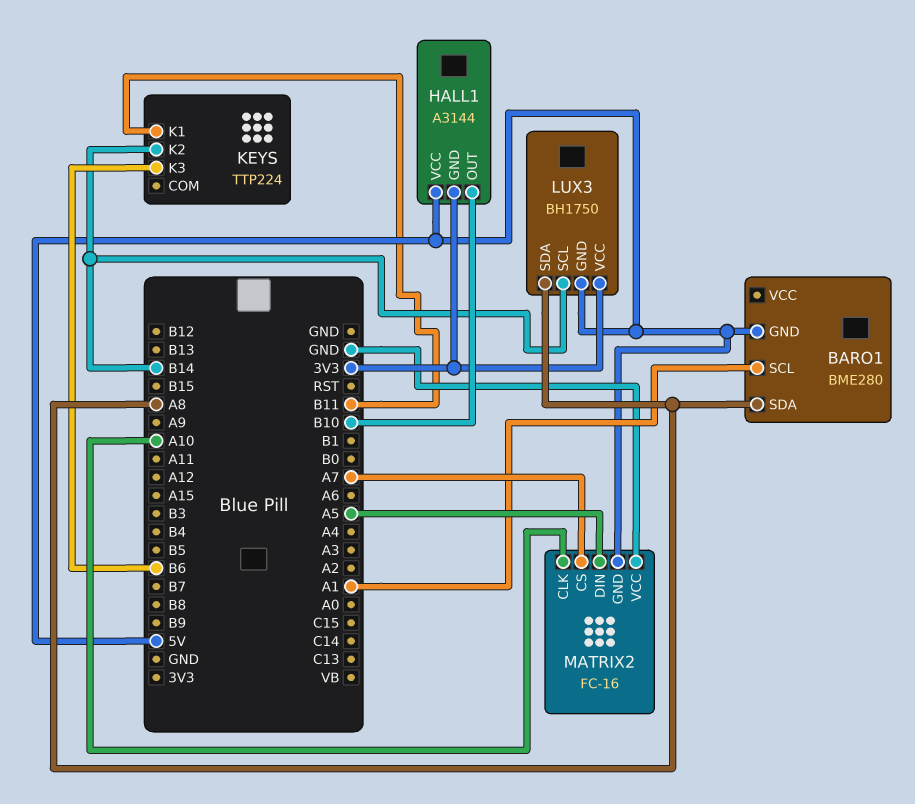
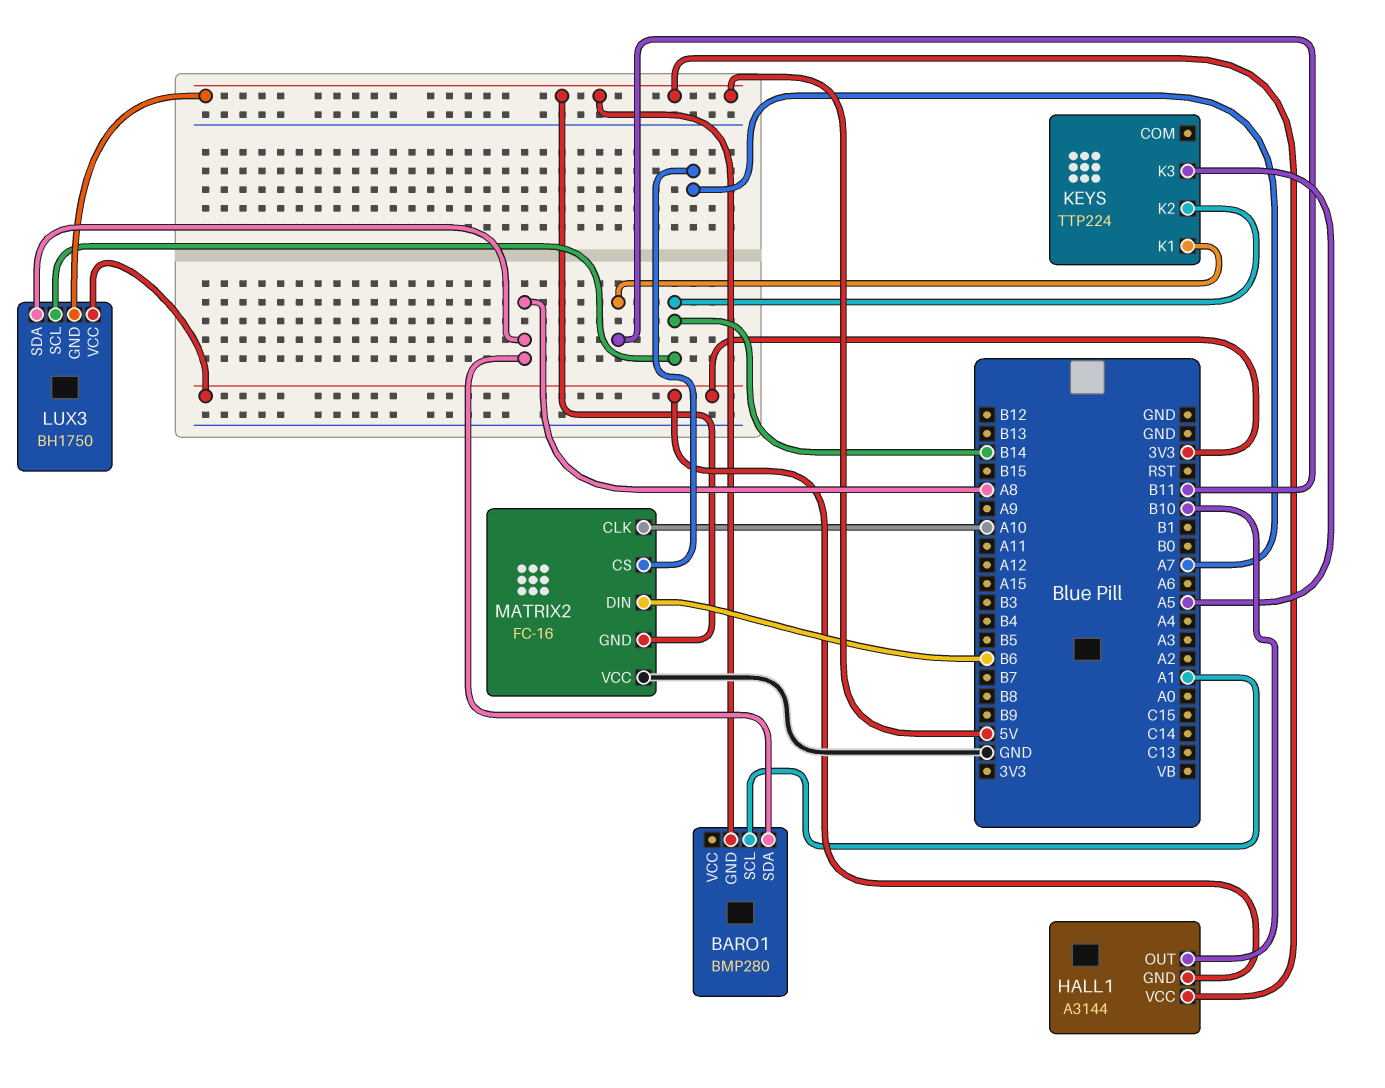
BARO1: BME280 -> BMP280
KEYS pin K3: B6 -> A5
MATRIX2 pin DIN: A5 -> B6

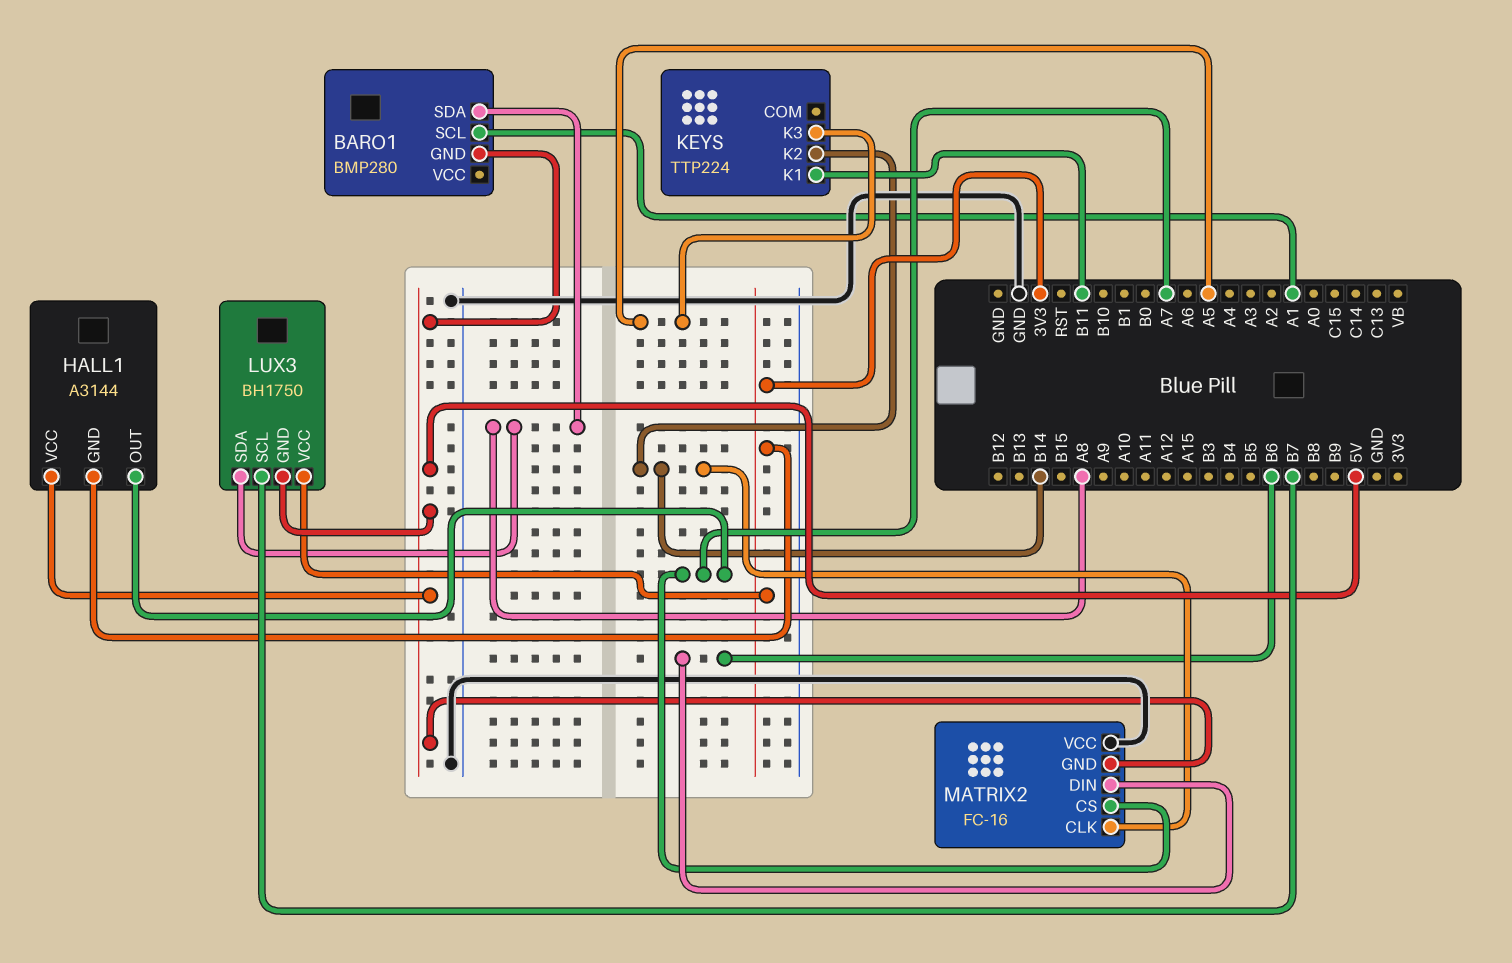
HALL1 pin OUT: B10 -> A7
LUX3 pin SCL: B14 -> B7
MATRIX2 pin CLK: A10 -> B14

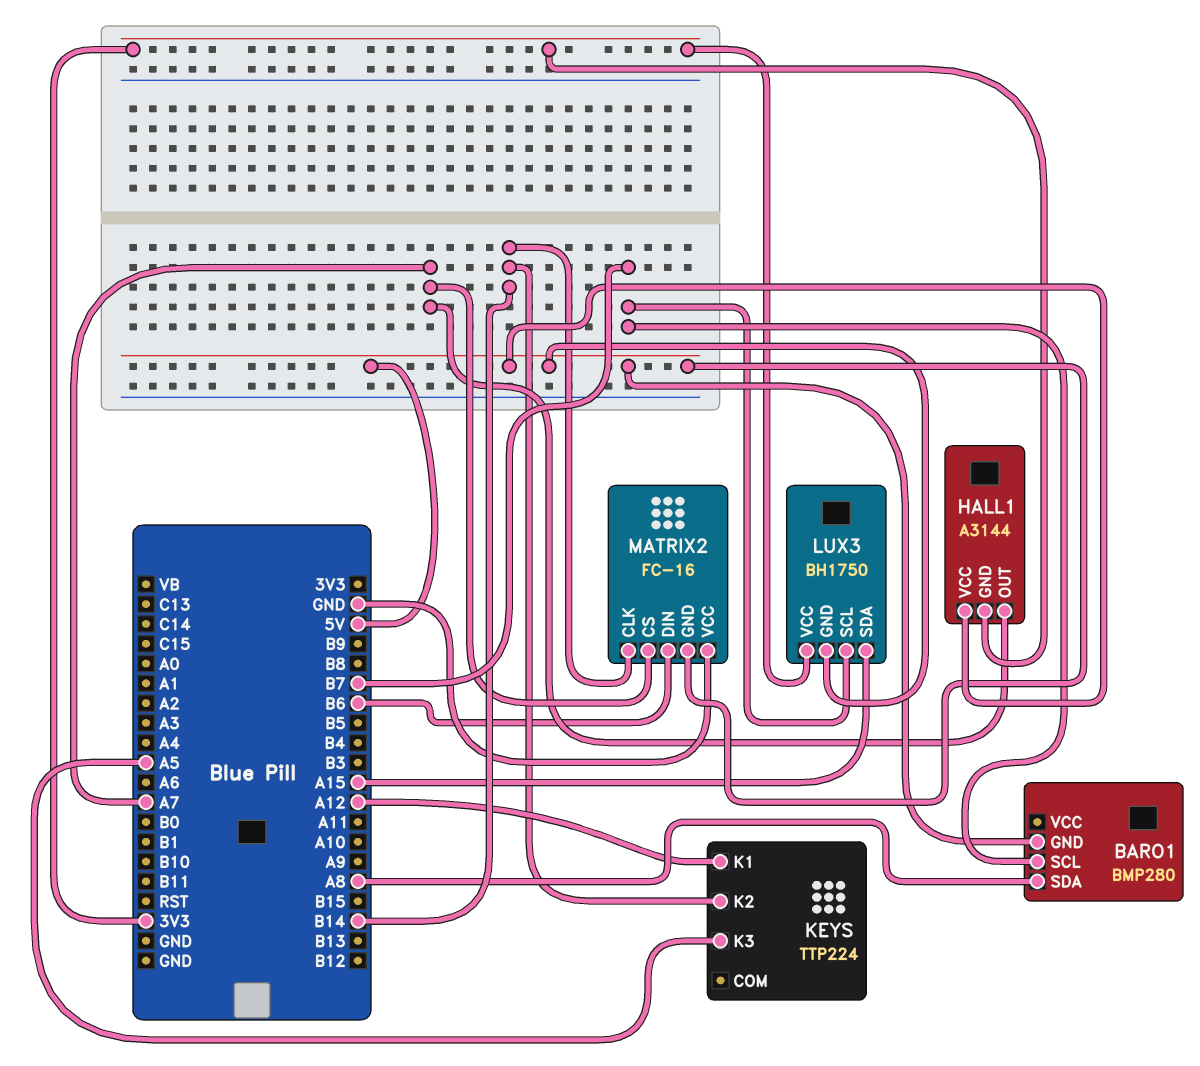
BARO1 pin SCL: A1 -> B7
KEYS pin K1: B11 -> A12
LUX3 pin SDA: A8 -> A15

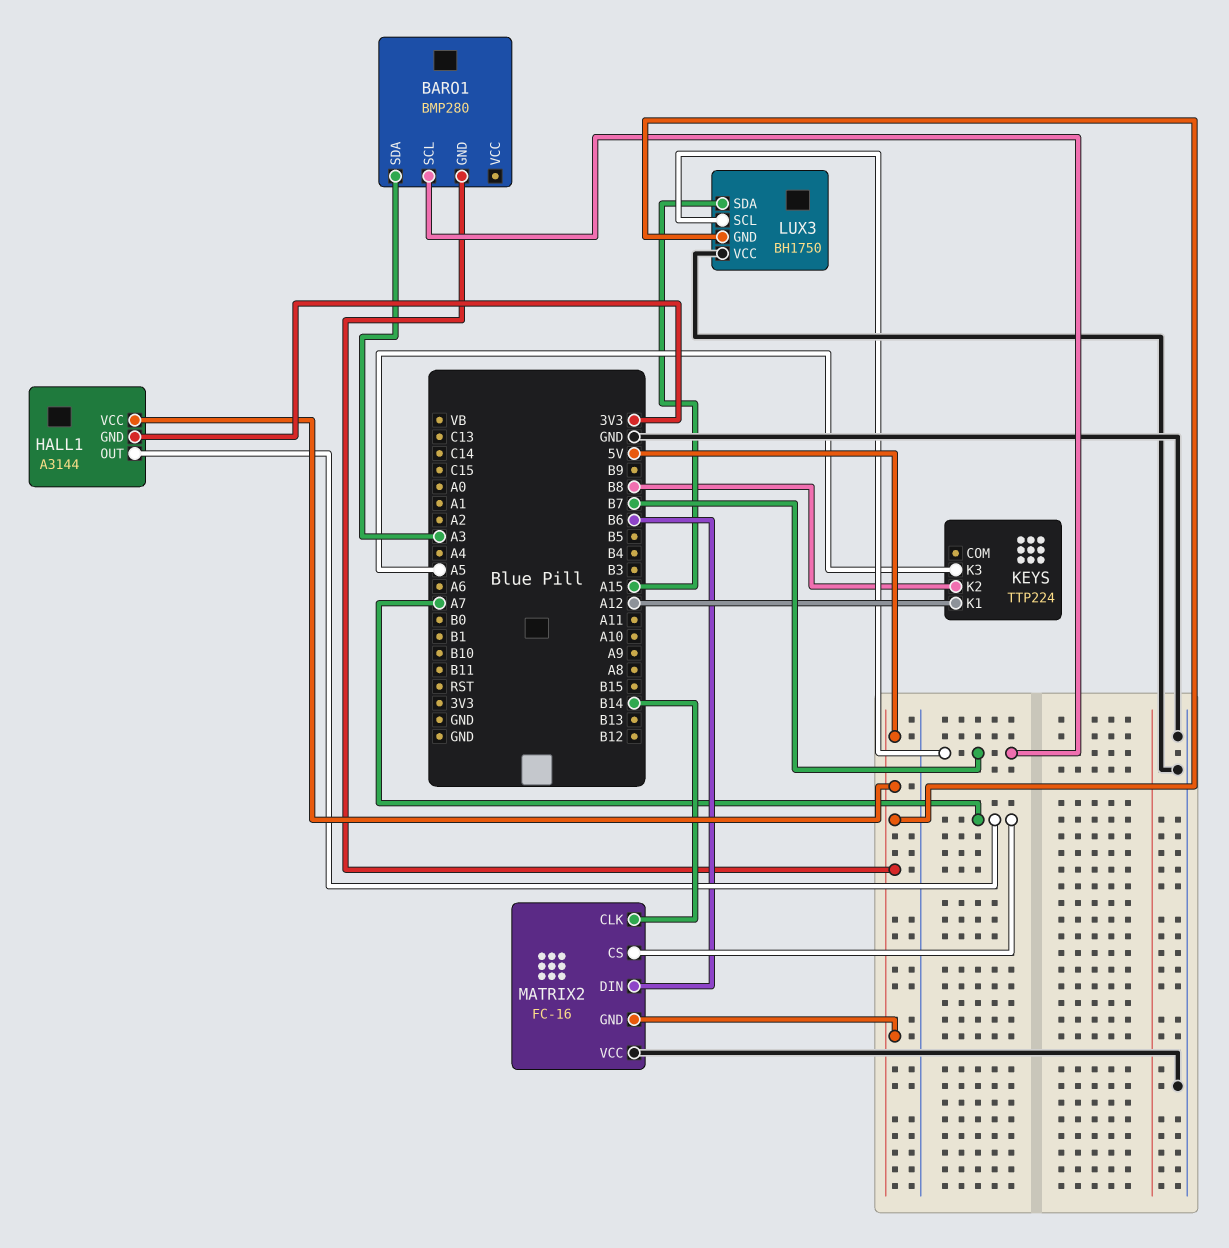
BARO1 pin SDA: A8 -> A3
KEYS pin K2: B14 -> B8
LUX3 pin VCC: 3V3 -> GND

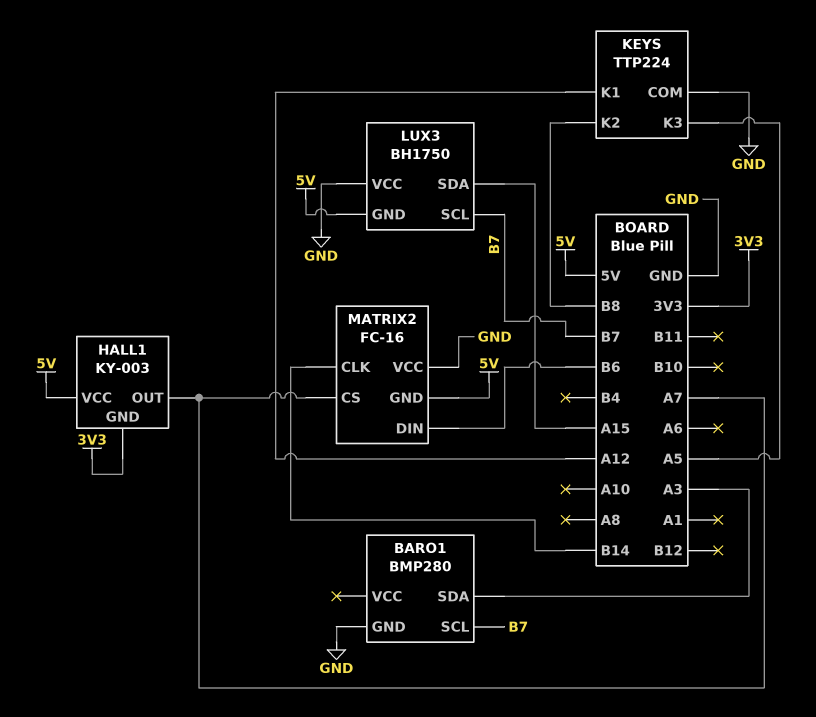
BARO1 pin GND: 5V -> GND
HALL1: A3144 -> KY-003
KEYS pin COM: none -> GND

